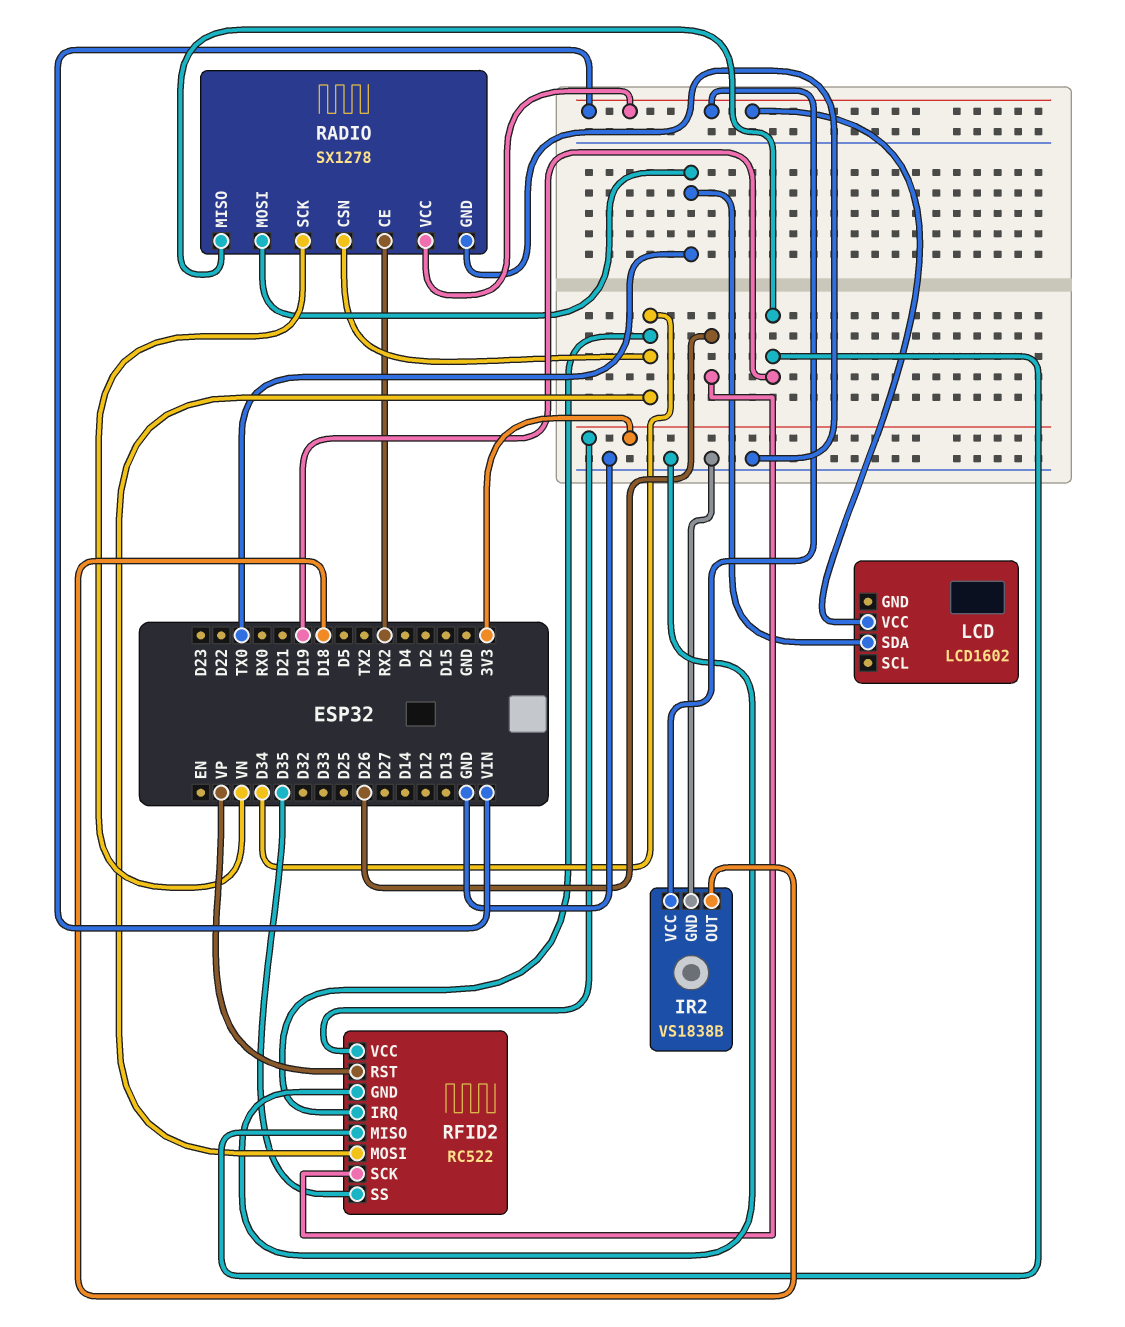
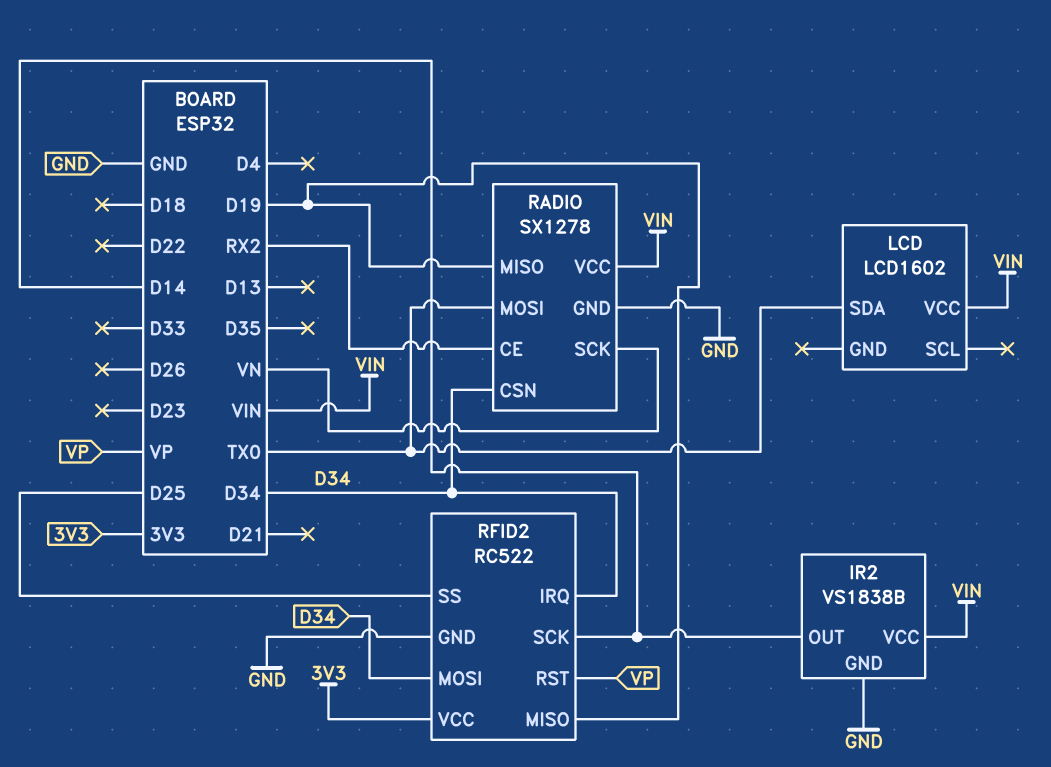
IR2 pin OUT: D18 -> D14
RFID2 pin SCK: D26 -> D14
RFID2 pin SS: D35 -> D25

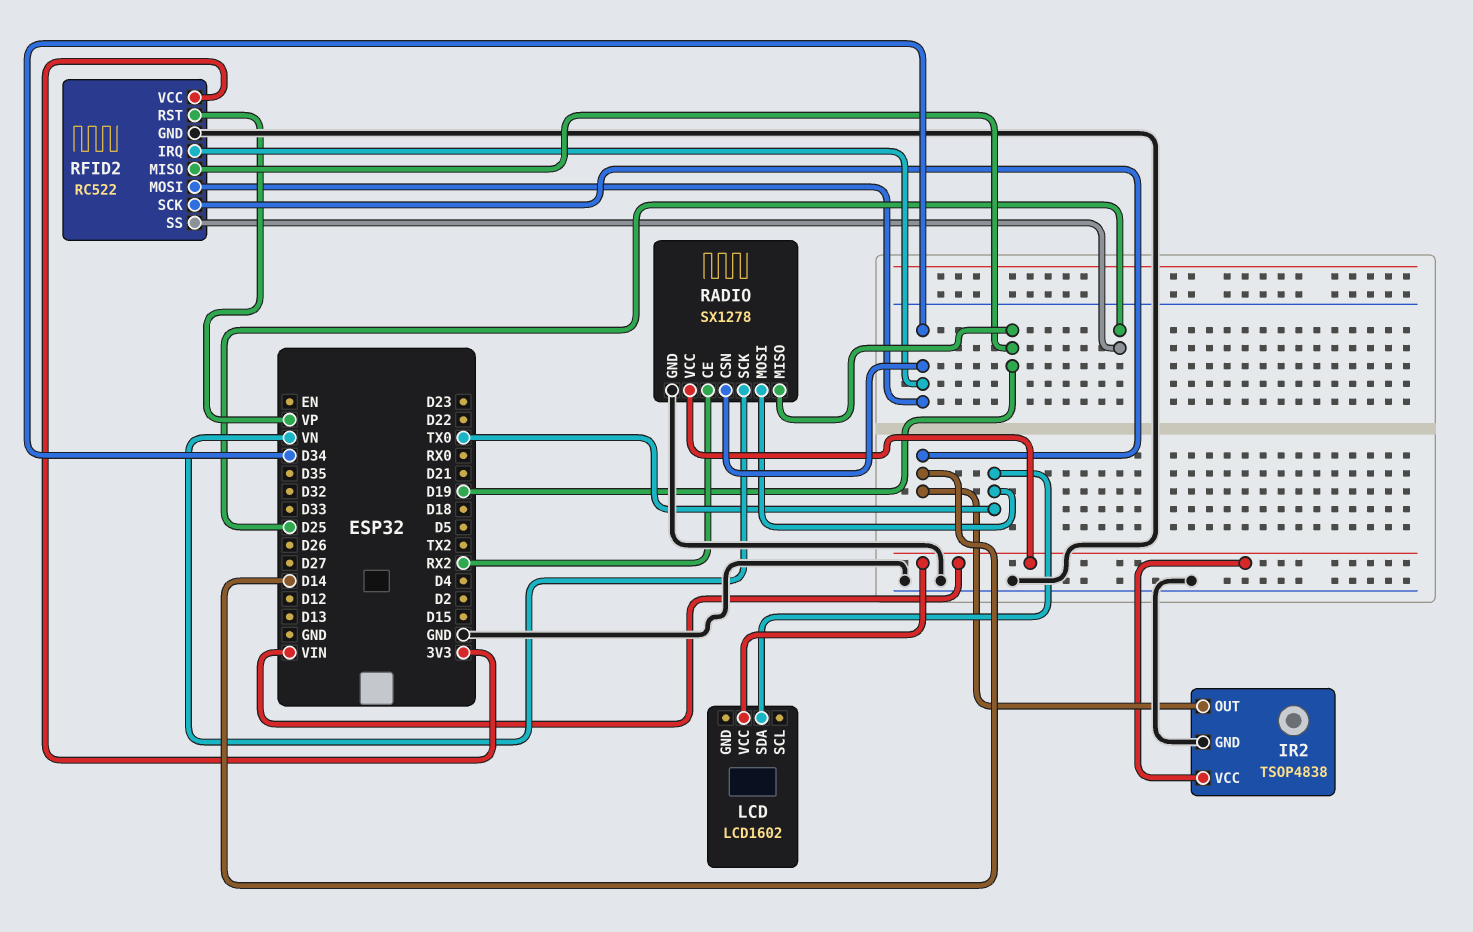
IR2: VS1838B -> TSOP4838

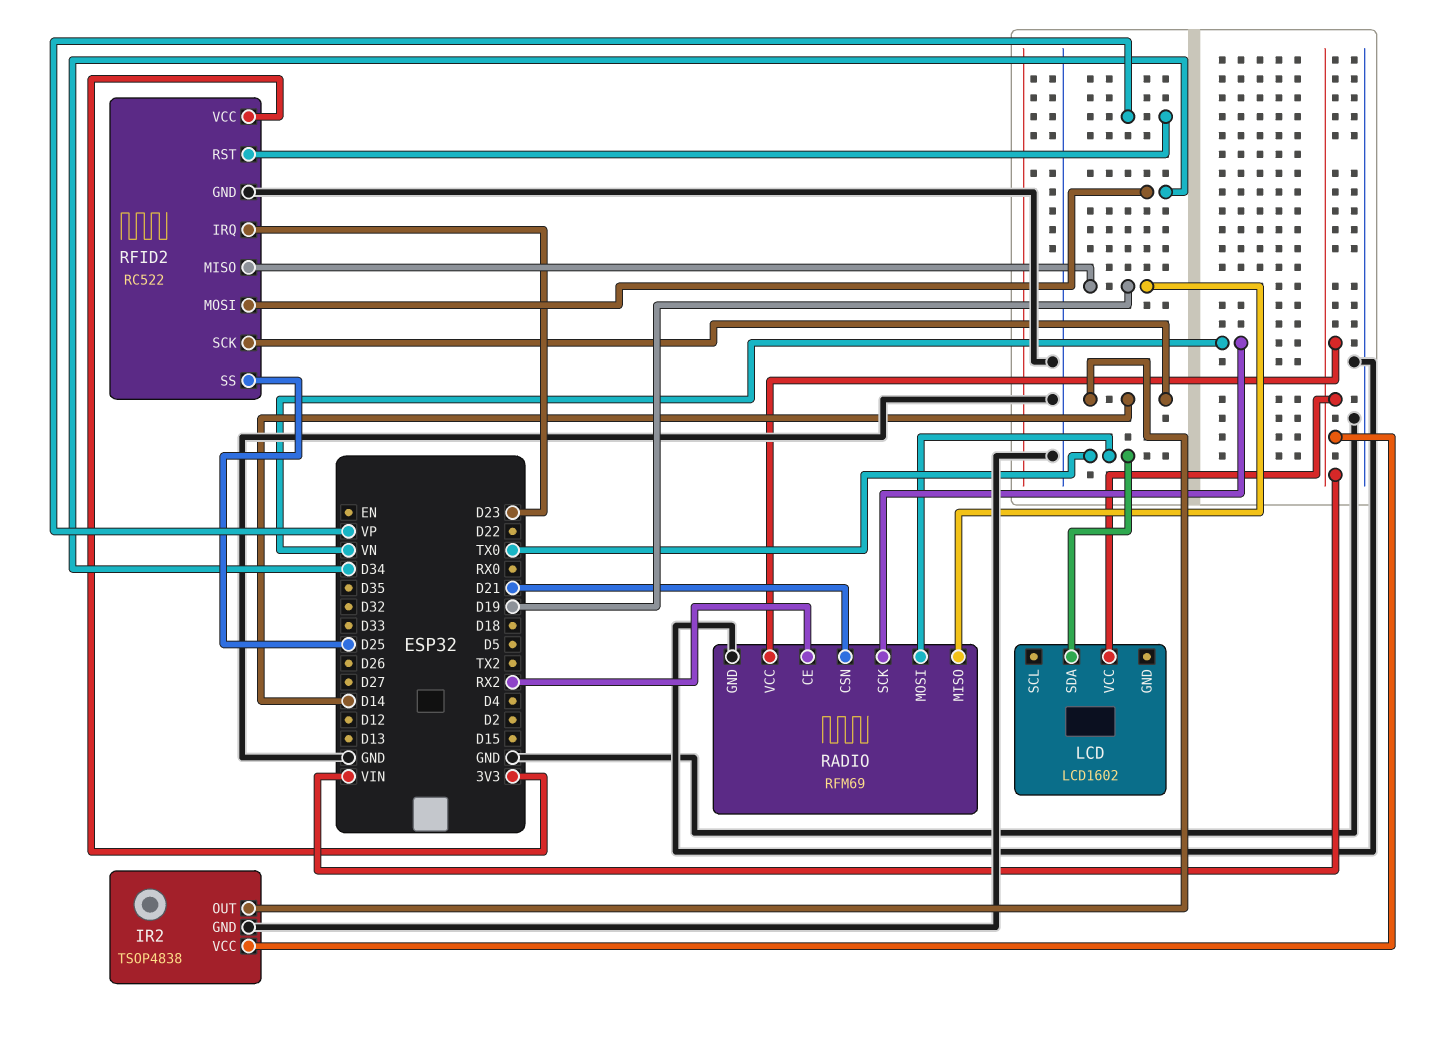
RADIO: SX1278 -> RFM69
RADIO pin CSN: D34 -> D21
RFID2 pin IRQ: D34 -> D23

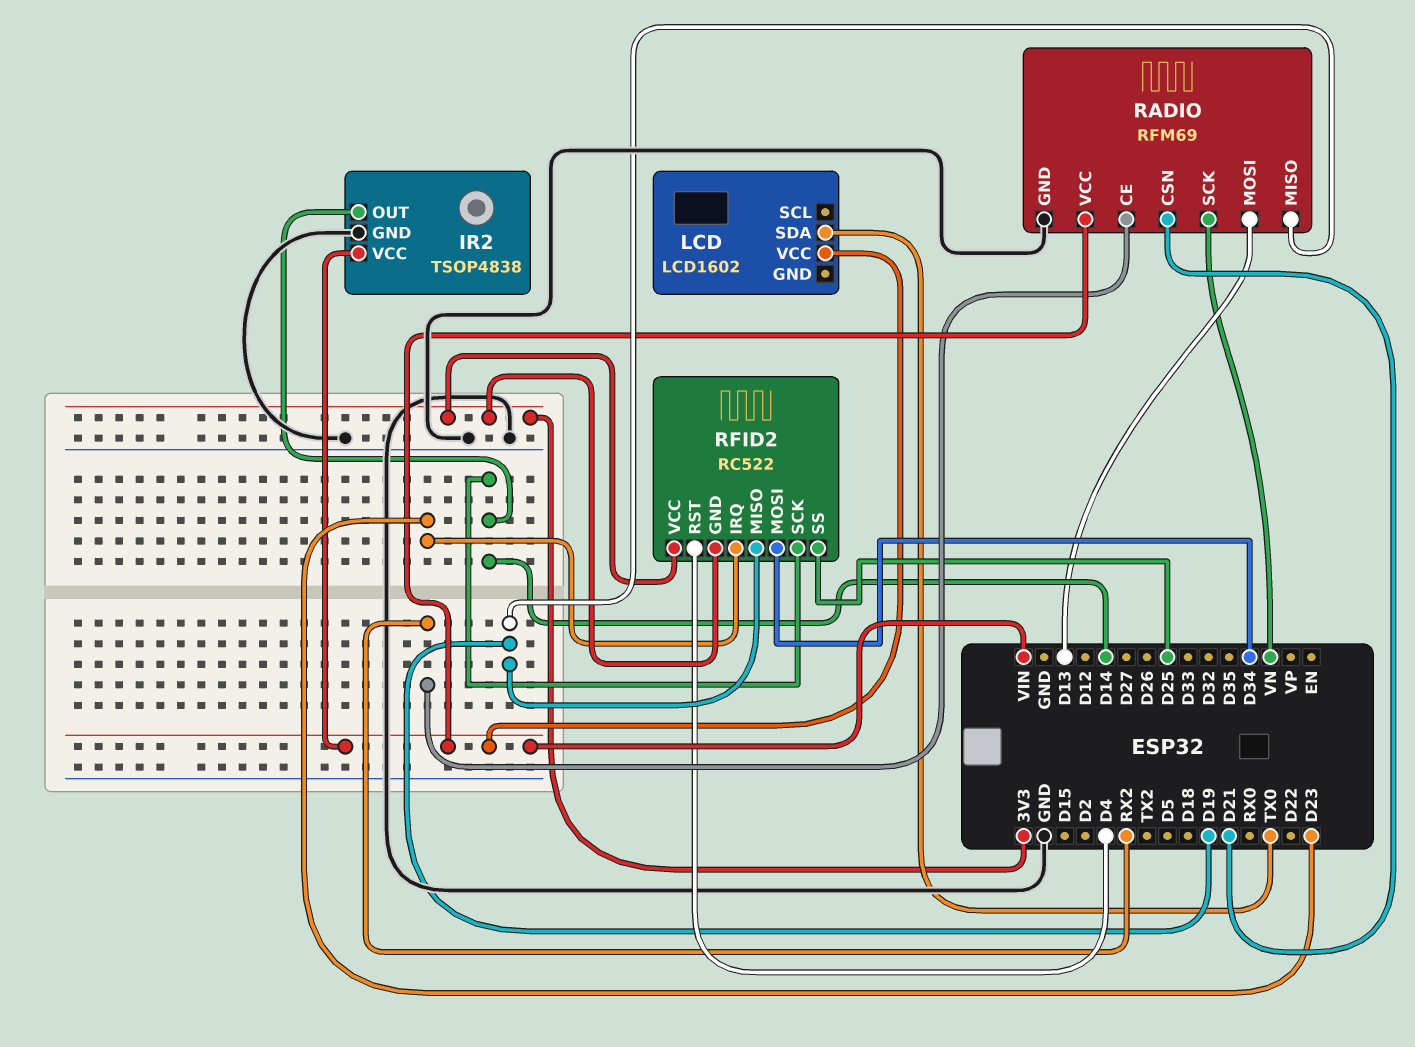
RADIO pin MOSI: TX0 -> D13
RFID2 pin GND: GND -> 3V3
RFID2 pin RST: VP -> D4

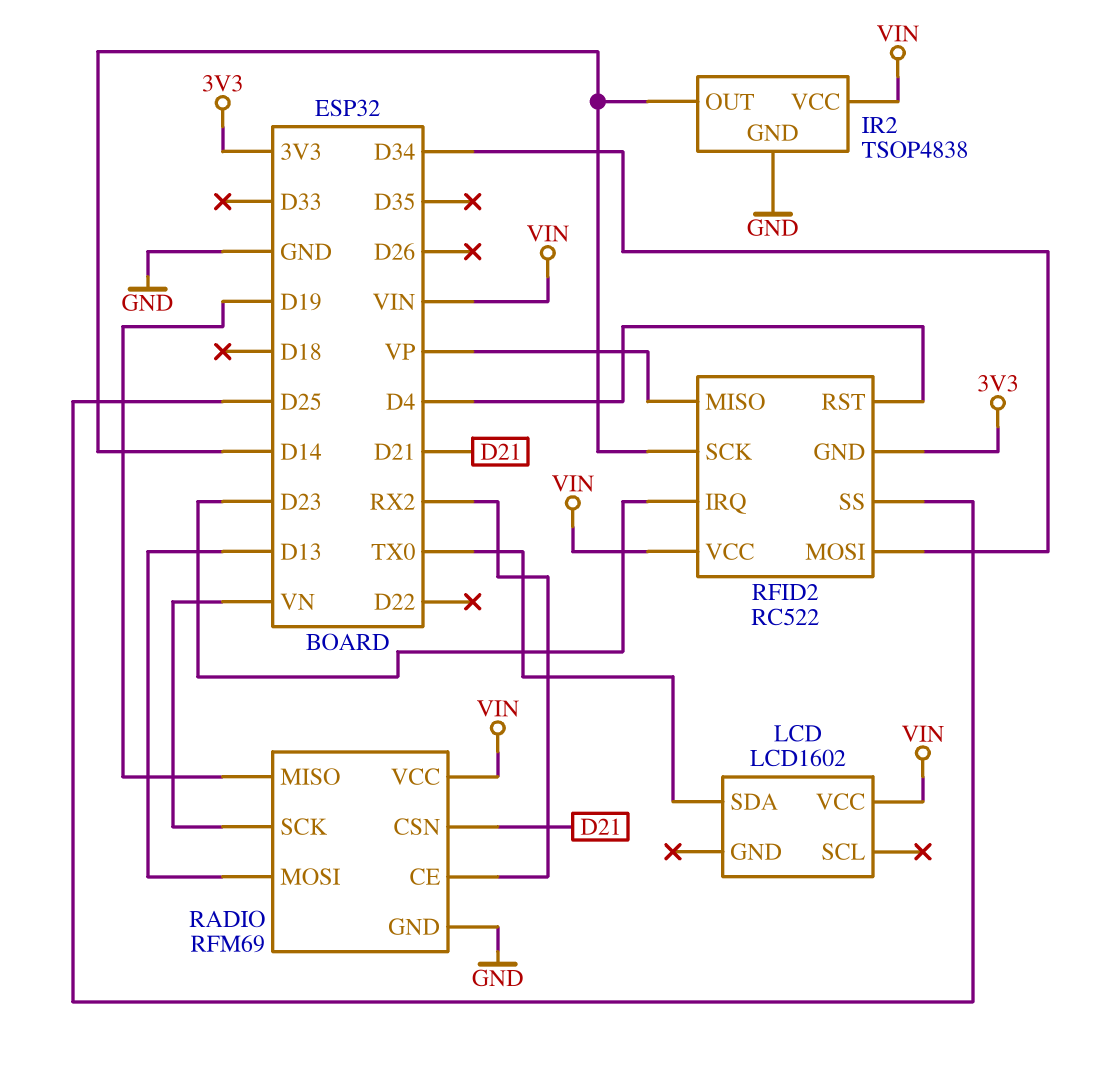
RFID2 pin MISO: D19 -> VP
RFID2 pin VCC: 3V3 -> VIN

